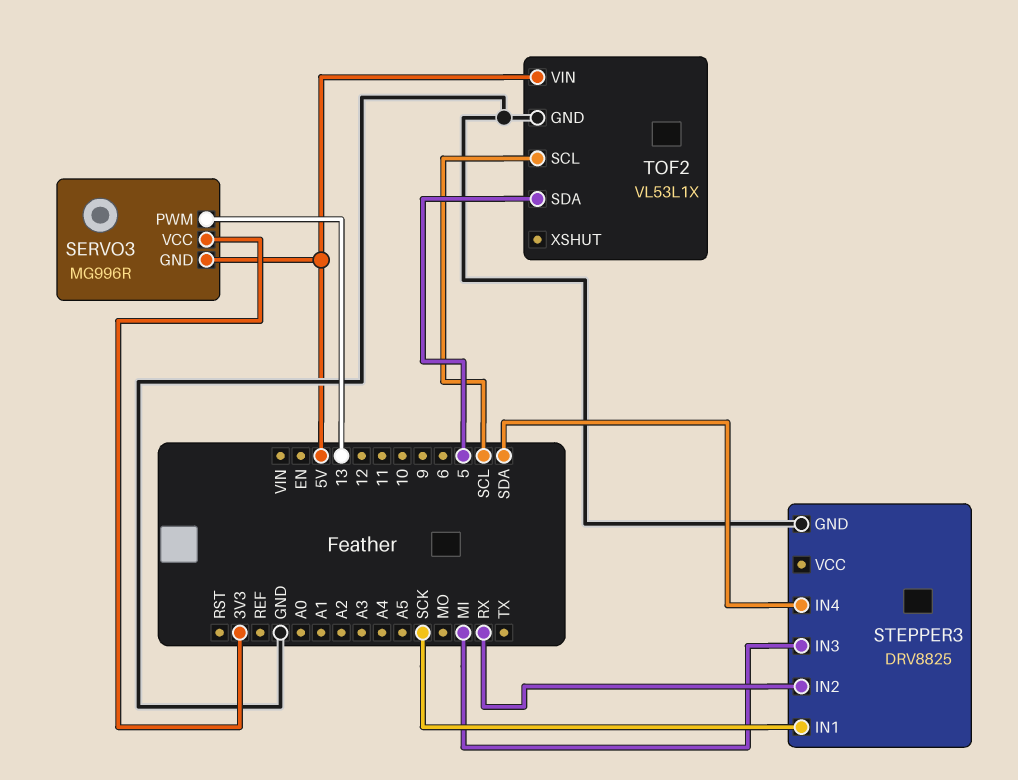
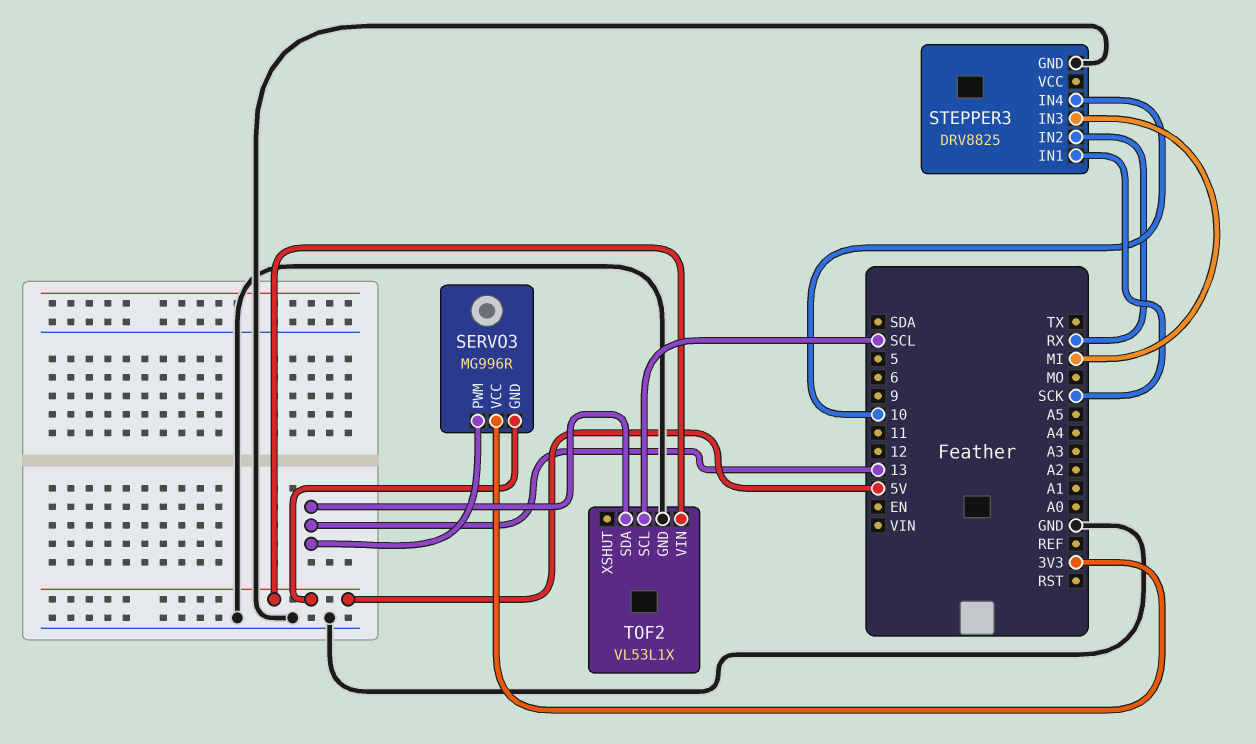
STEPPER3 pin IN4: SDA -> 10
TOF2 pin SDA: 5 -> 13

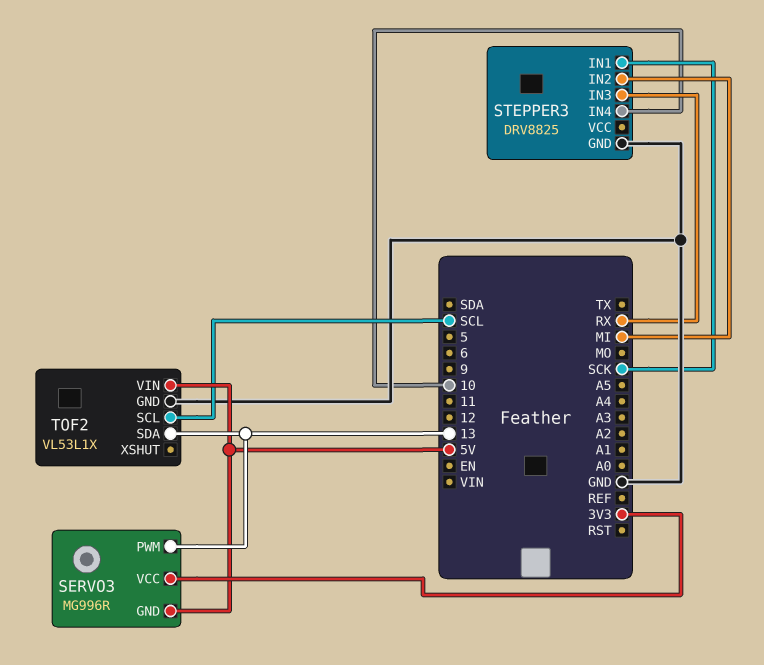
STEPPER3 pin IN2: RX -> MI
STEPPER3 pin IN3: MI -> RX

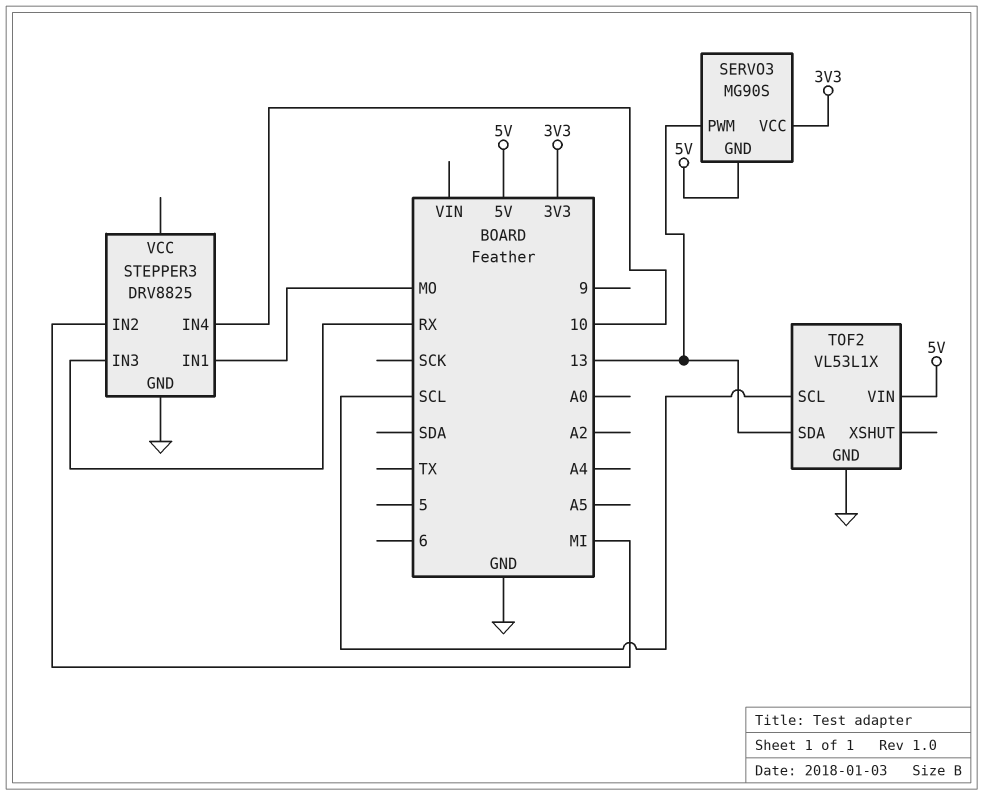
SERVO3: MG996R -> MG90S
STEPPER3 pin IN1: SCK -> MO

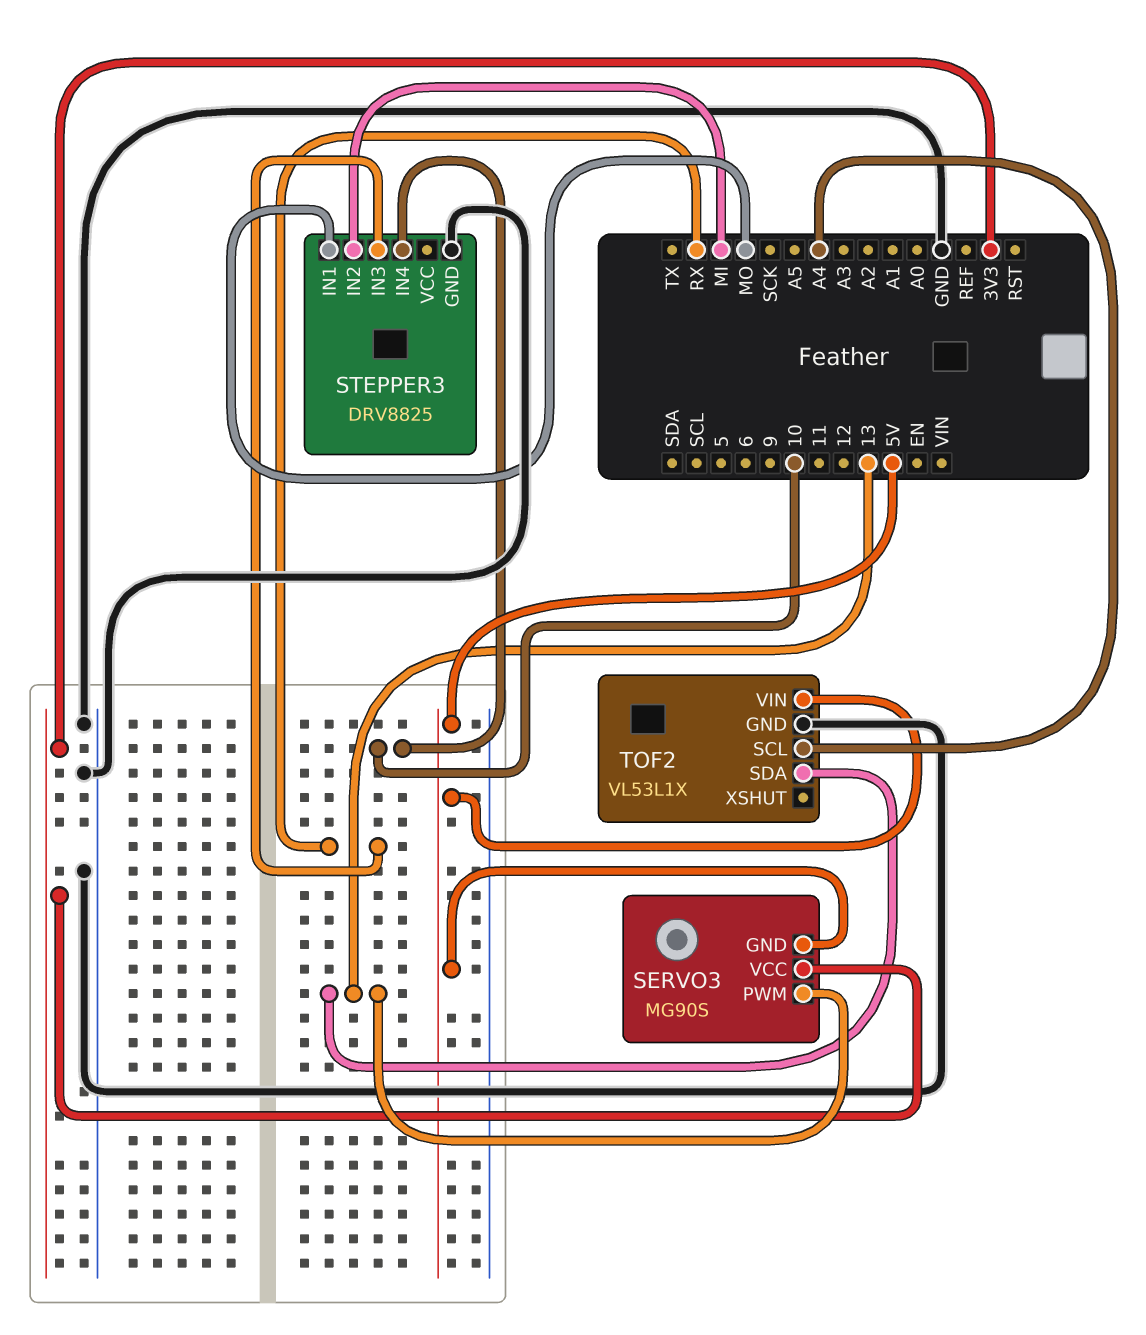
TOF2 pin SCL: SCL -> A4

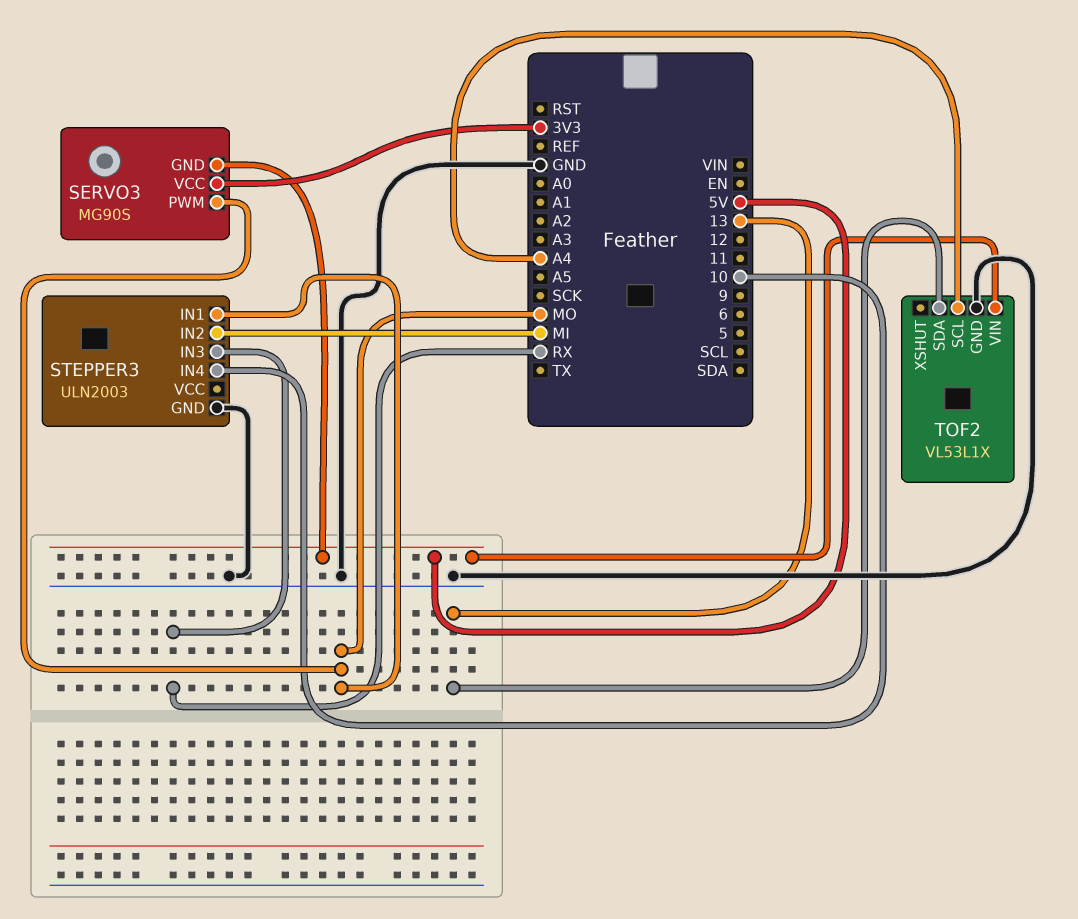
SERVO3 pin PWM: 13 -> MO
STEPPER3: DRV8825 -> ULN2003

